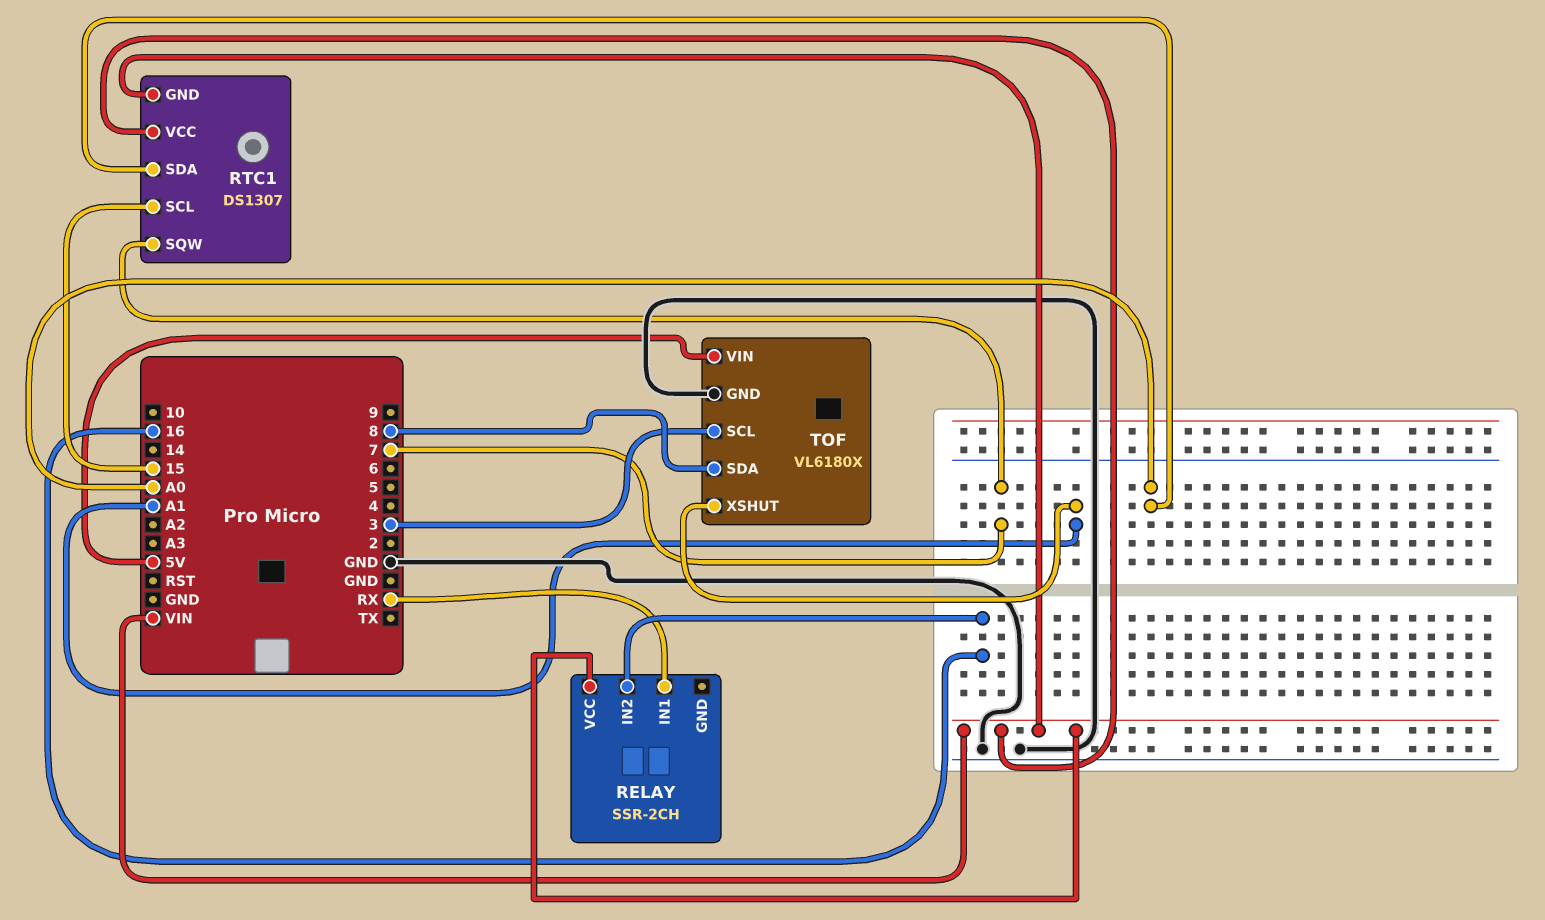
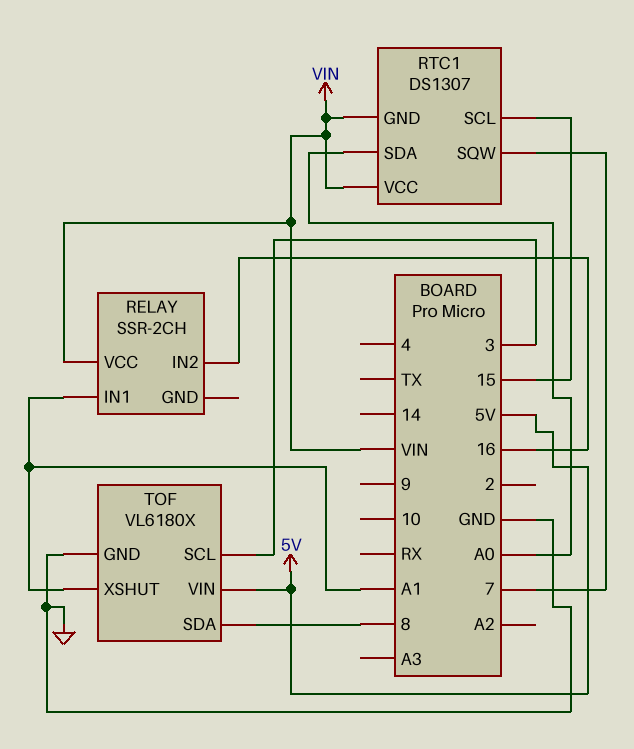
RELAY pin IN1: RX -> A1

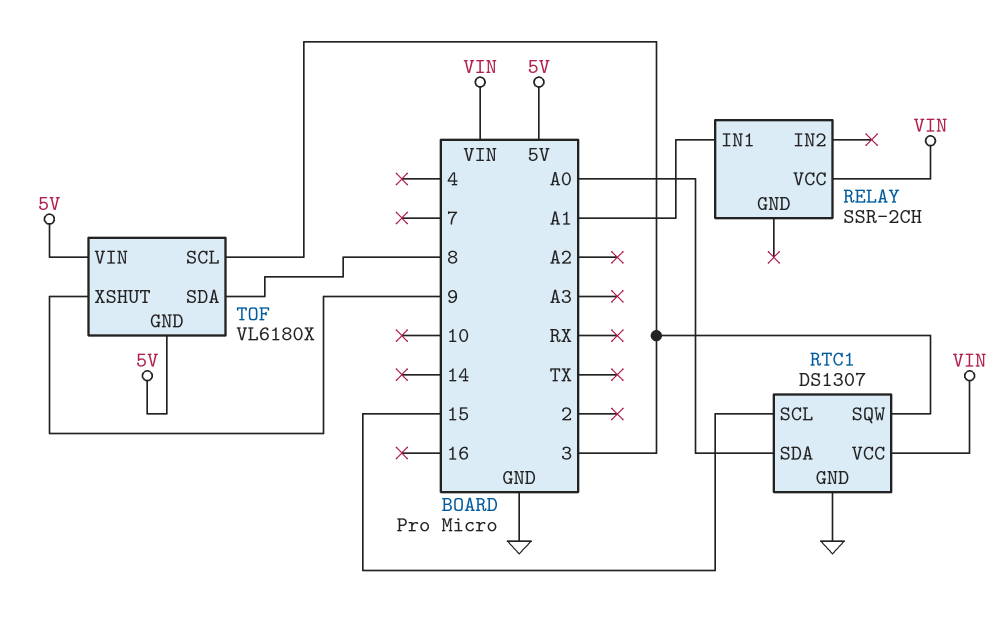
RELAY pin IN2: 16 -> none
RTC1 pin GND: VIN -> GND
RTC1 pin SQW: 7 -> 3
TOF pin GND: GND -> 5V
TOF pin XSHUT: A1 -> 9

